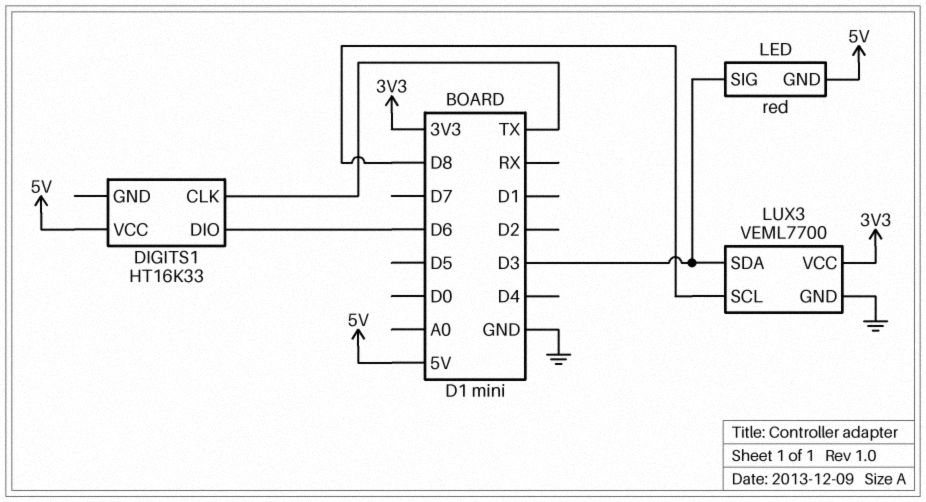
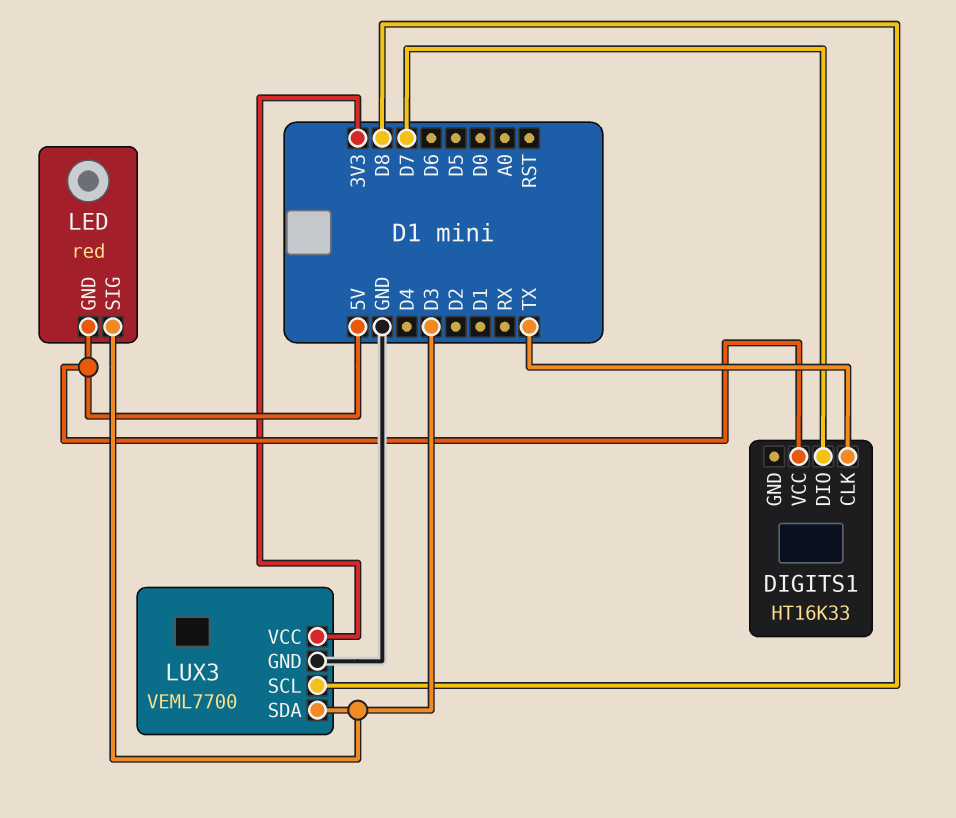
DIGITS1 pin DIO: D6 -> D7

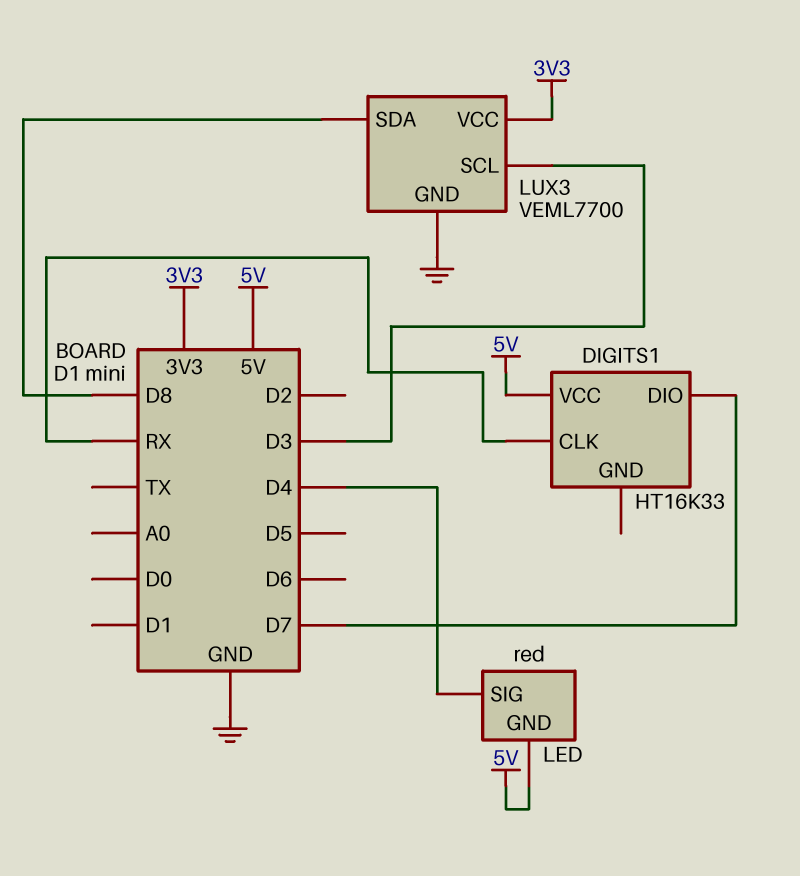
DIGITS1 pin CLK: TX -> RX
LED pin SIG: D3 -> D4
LUX3 pin SCL: D8 -> D3
LUX3 pin SDA: D3 -> D8

